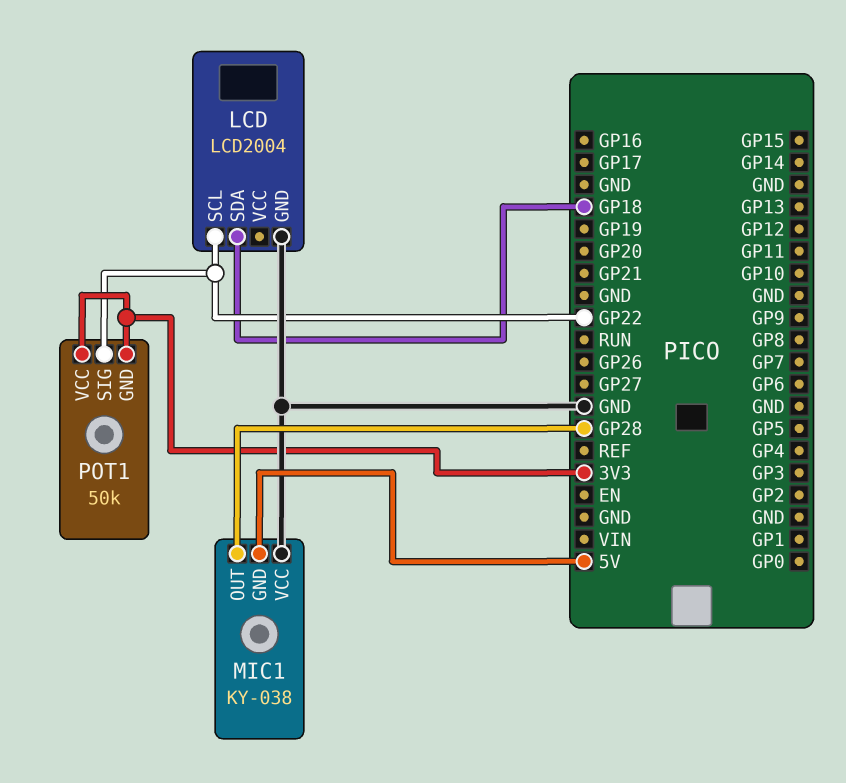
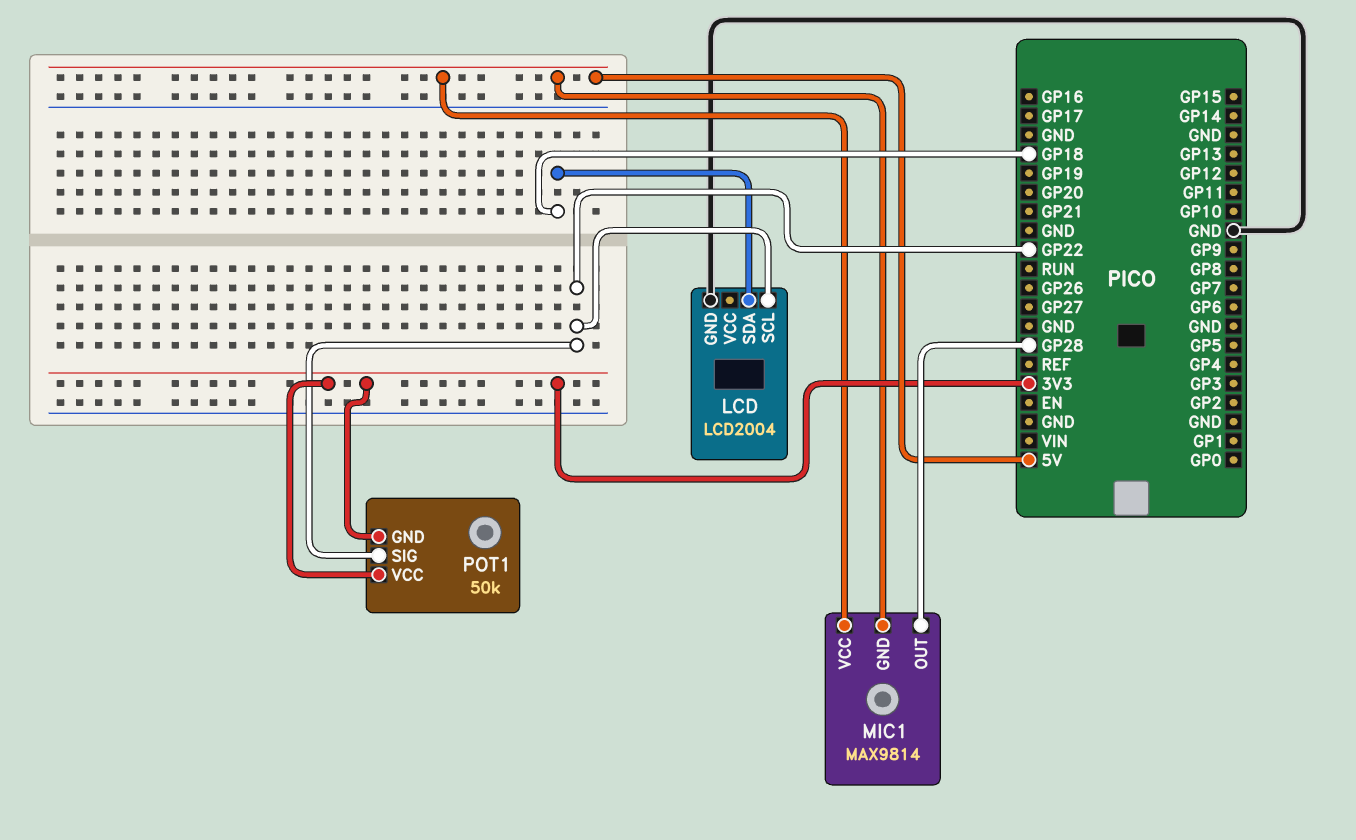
MIC1: KY-038 -> MAX9814
MIC1 pin VCC: GND -> 5V

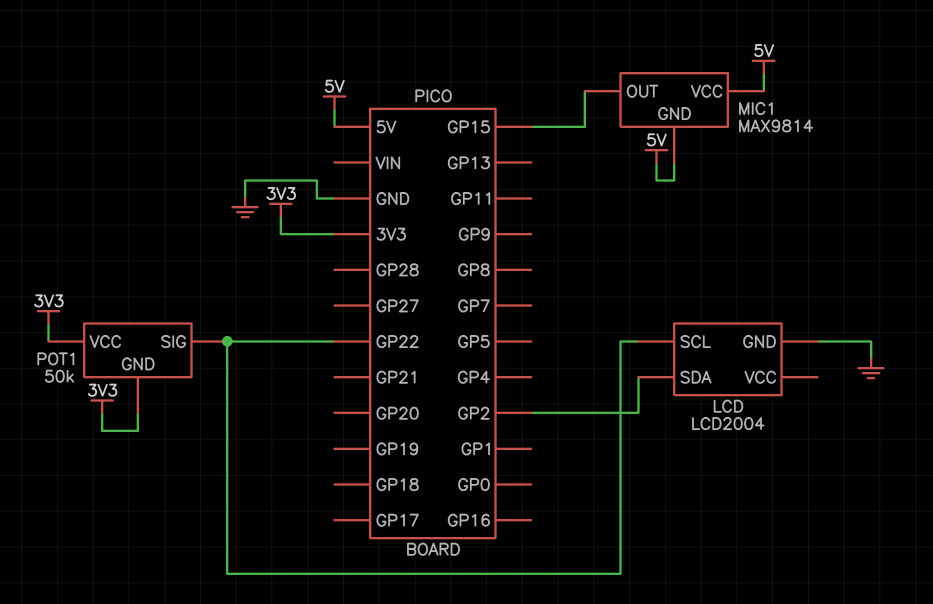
LCD pin SDA: GP18 -> GP2
MIC1 pin OUT: GP28 -> GP15

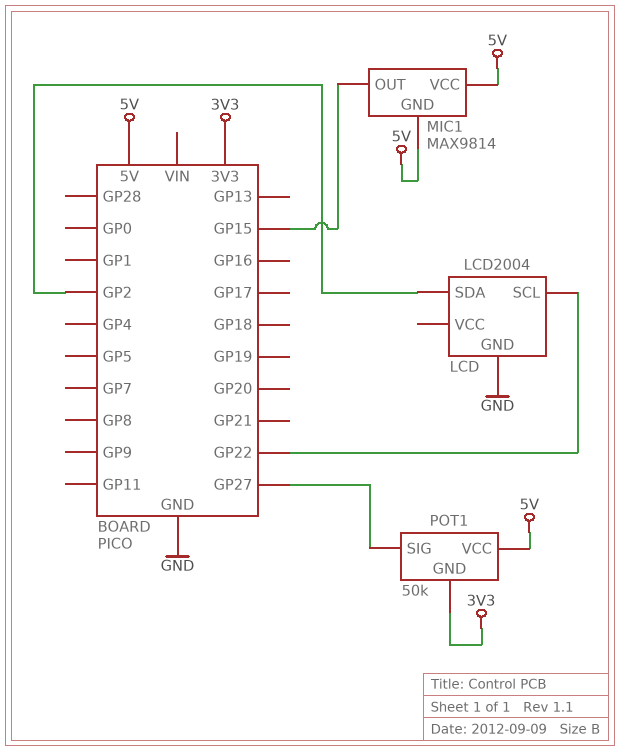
POT1 pin SIG: GP22 -> GP27
POT1 pin VCC: 3V3 -> 5V

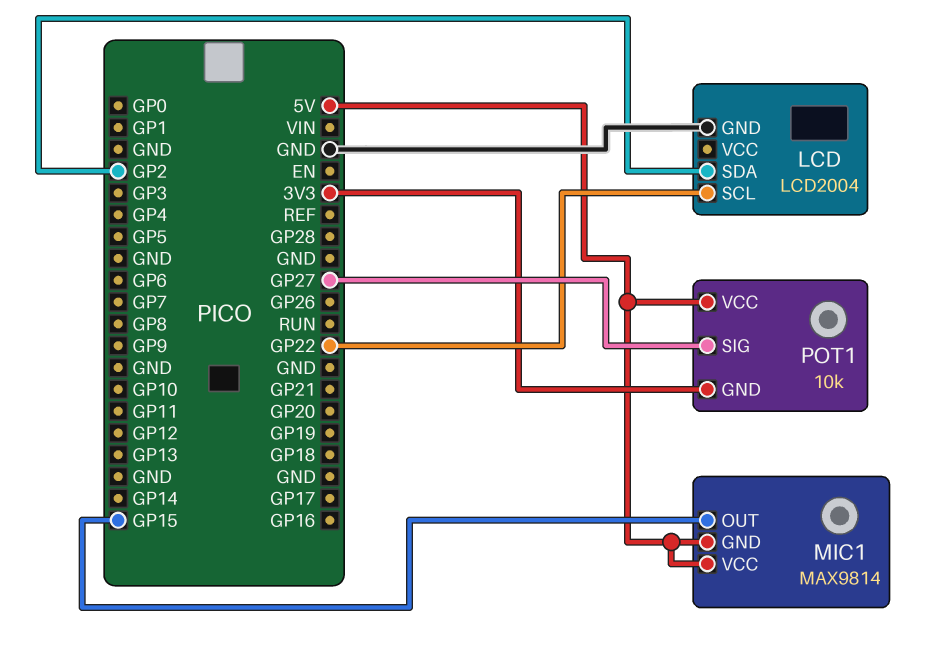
POT1: 50k -> 10k

